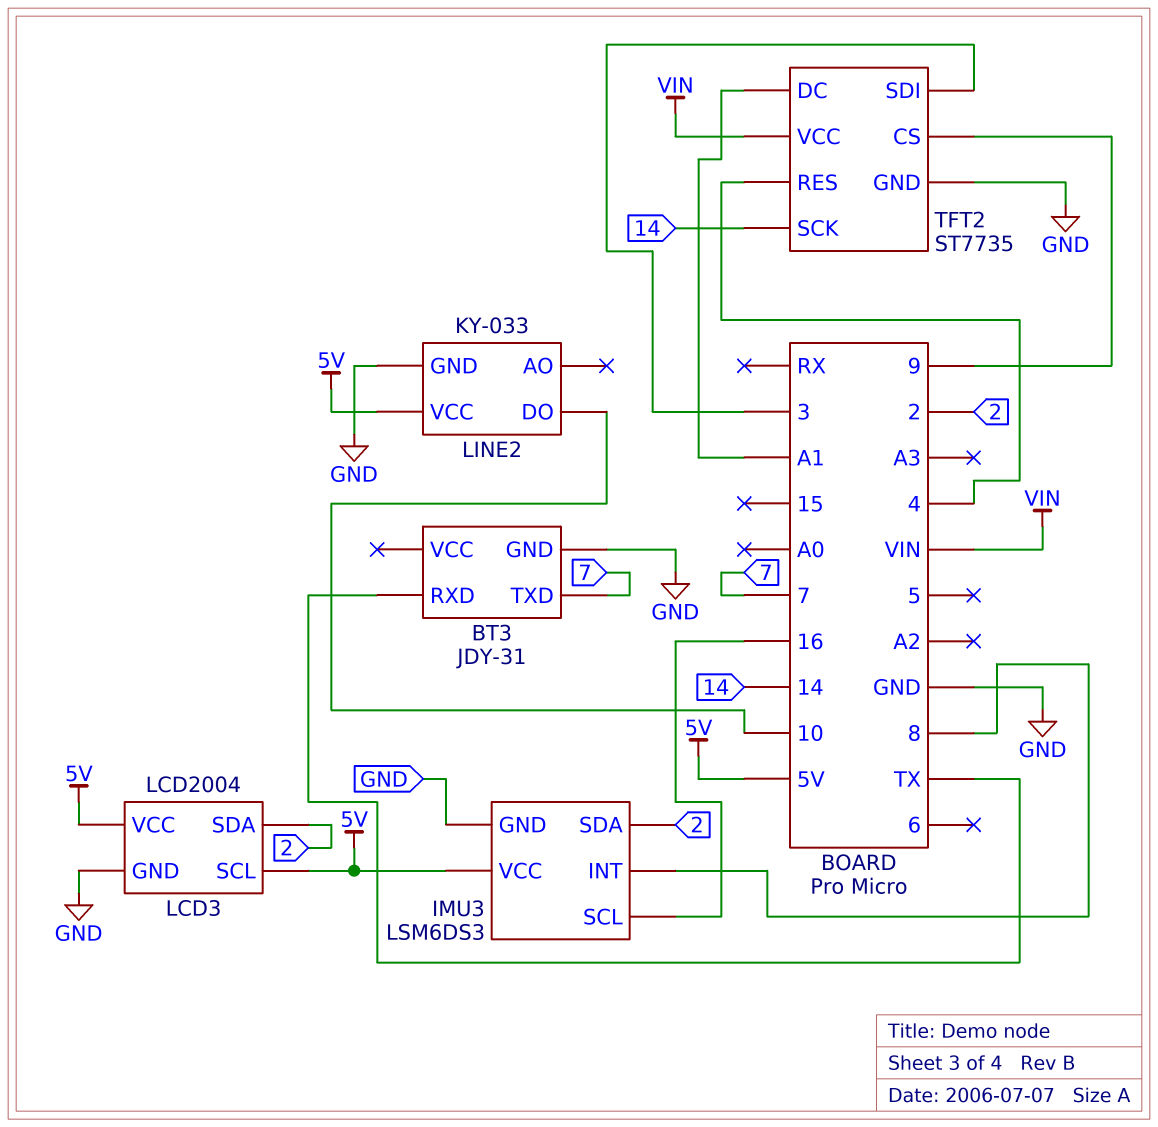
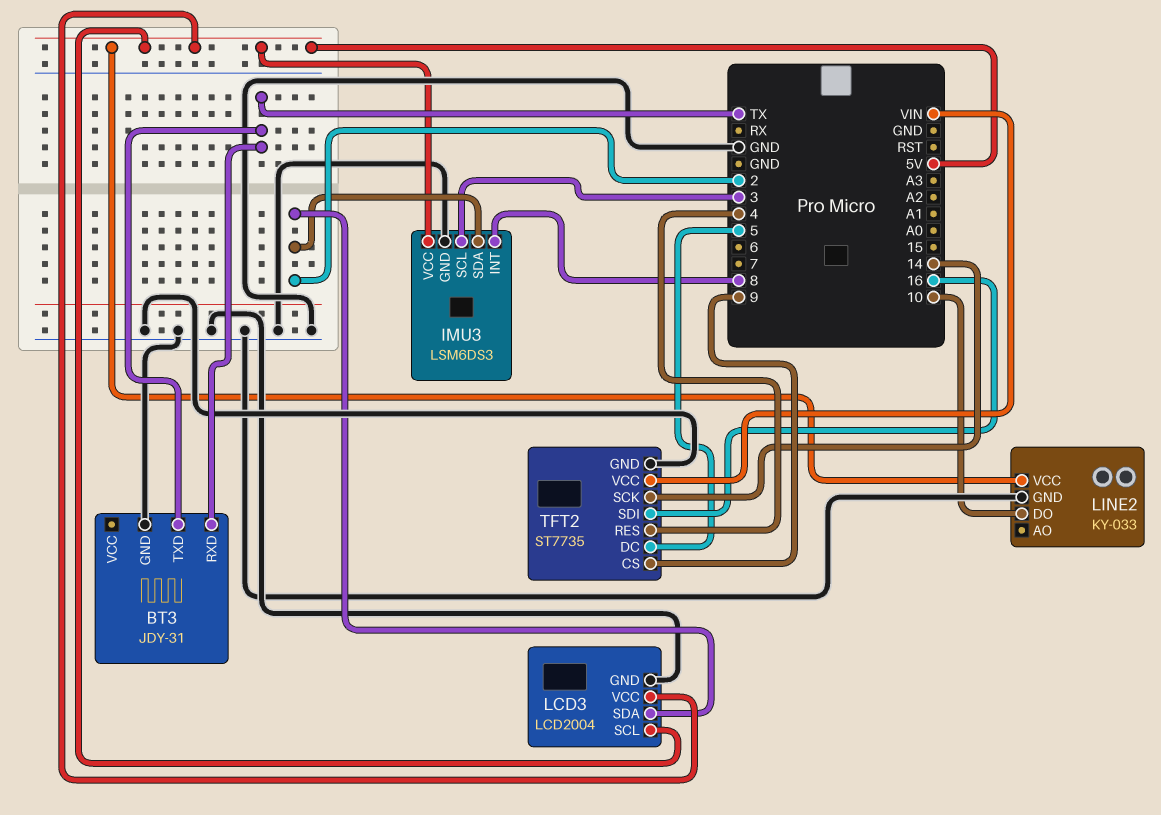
BT3 pin TXD: 7 -> TX
IMU3 pin SCL: 16 -> 3
TFT2 pin DC: A1 -> 5
TFT2 pin SDI: 3 -> 16

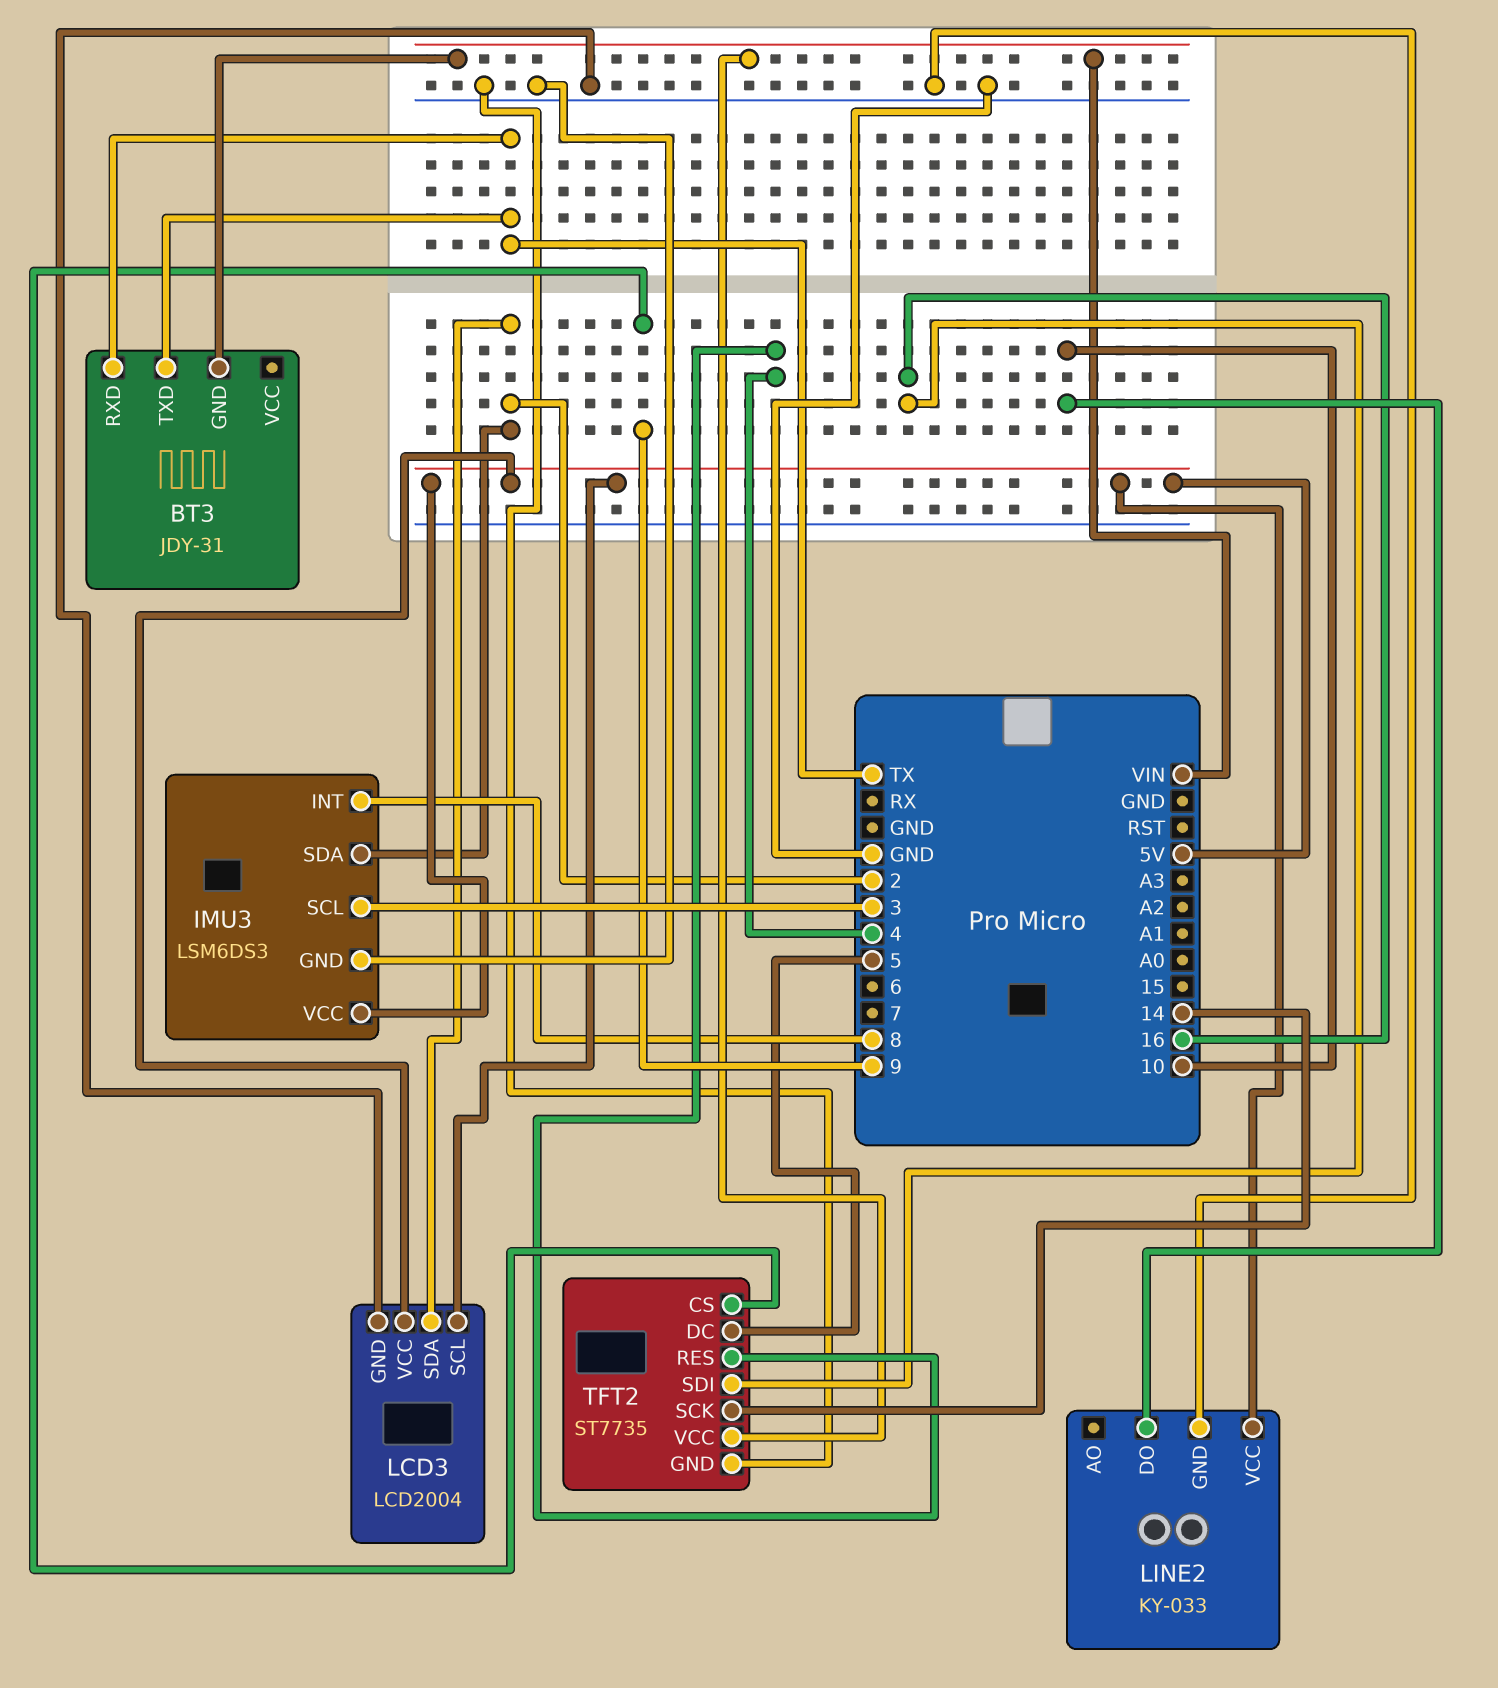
BT3 pin GND: GND -> VIN

